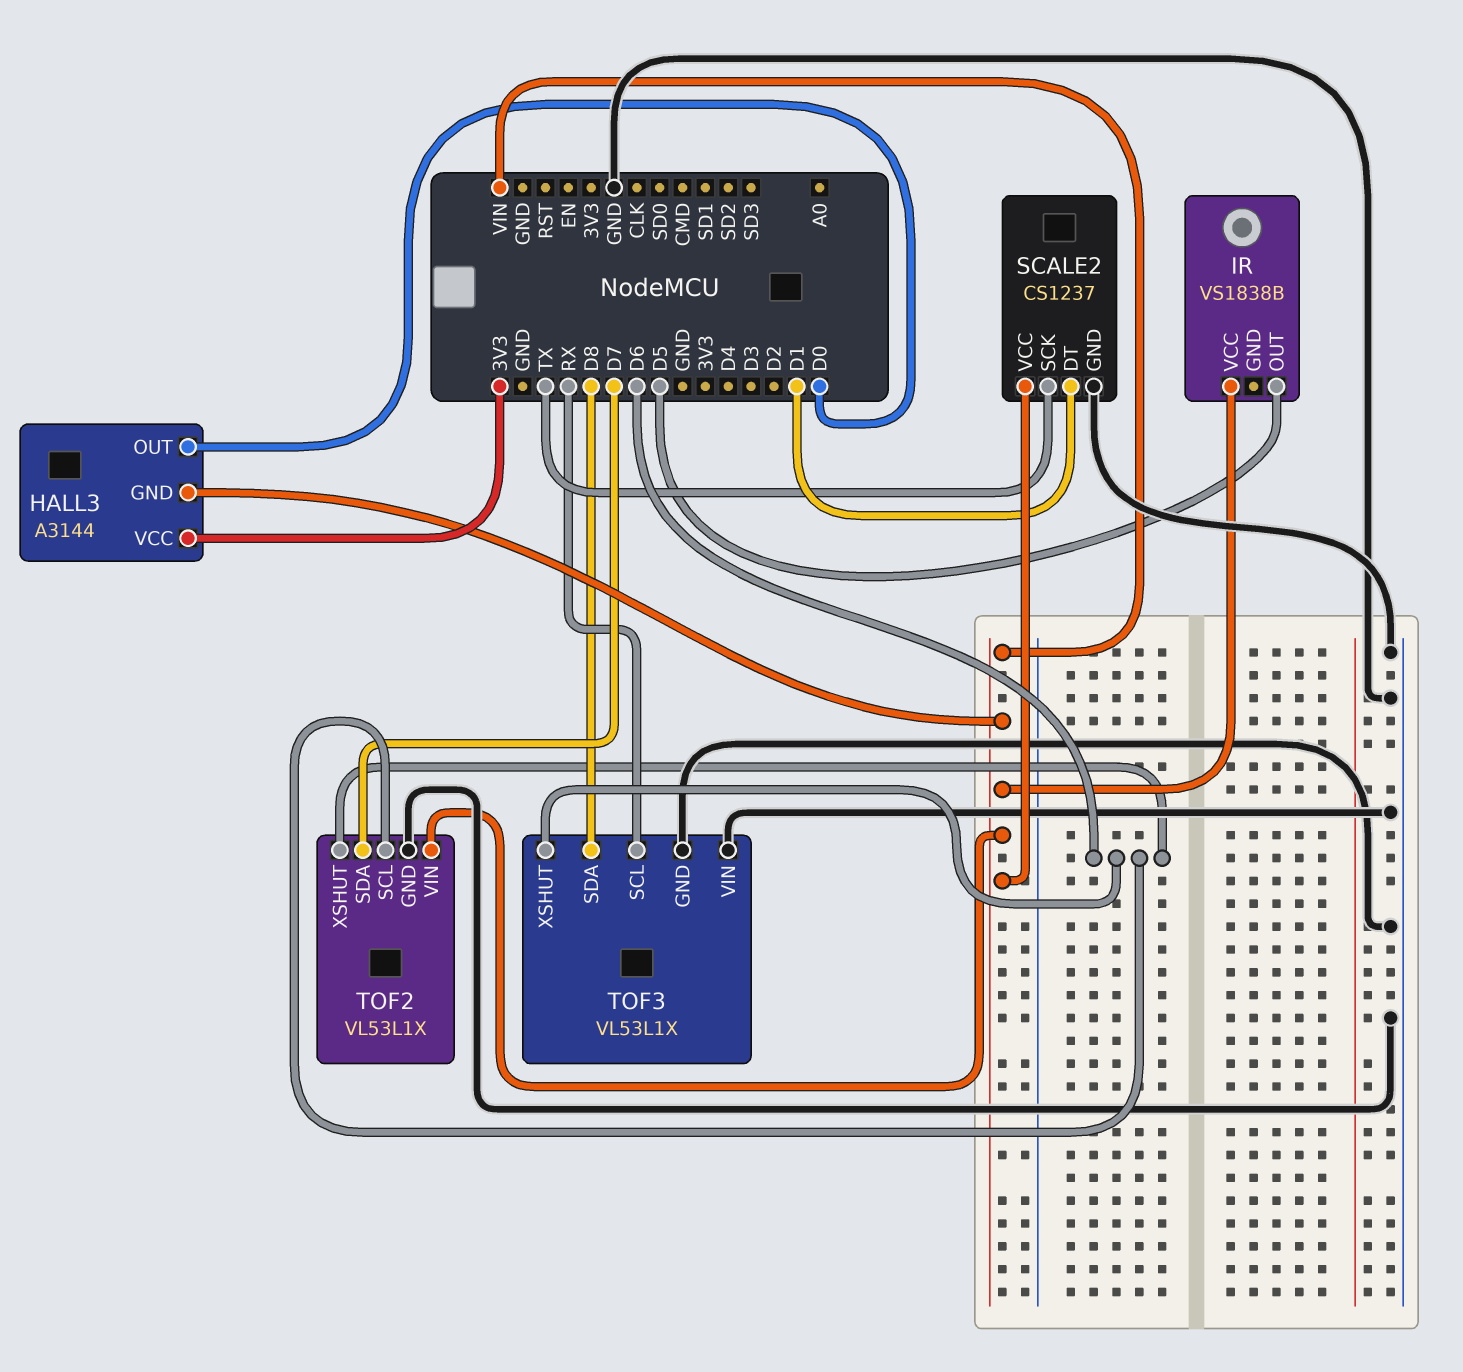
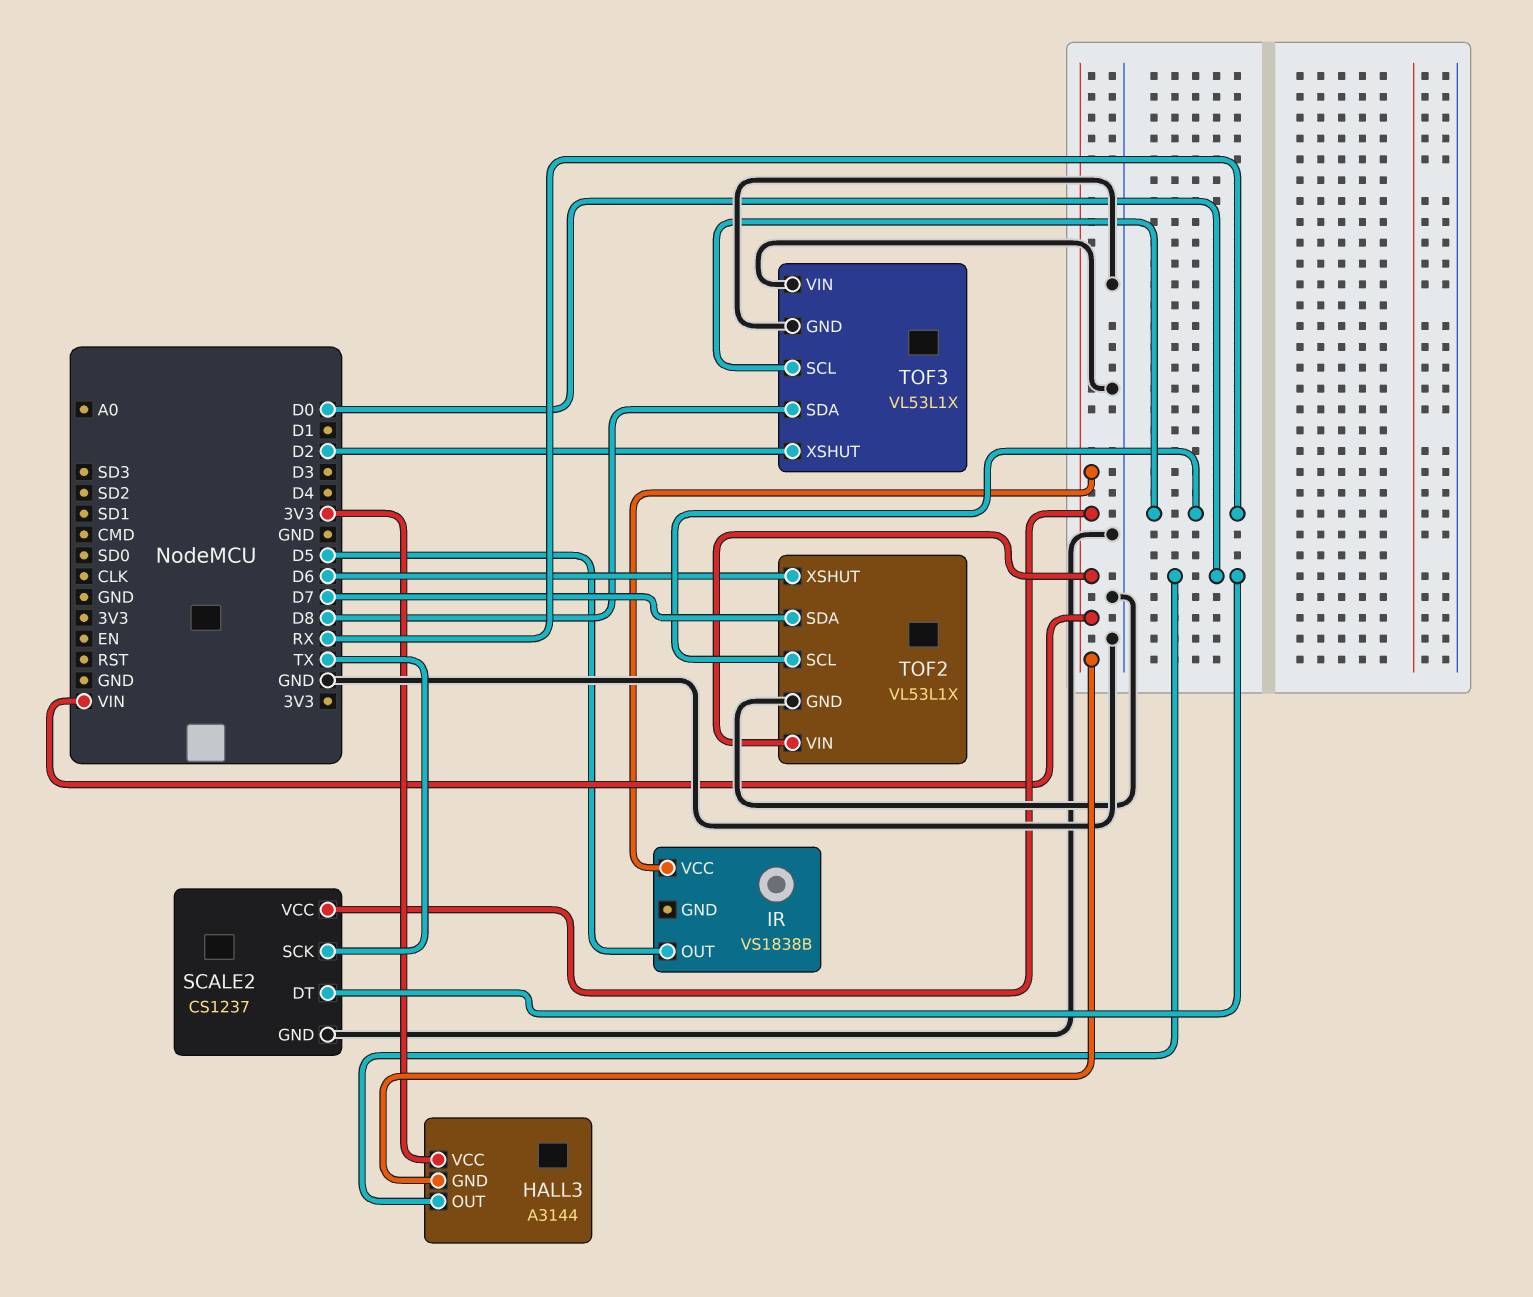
SCALE2 pin DT: D1 -> D0
TOF2 pin SCL: D6 -> RX
TOF3 pin XSHUT: D6 -> D2

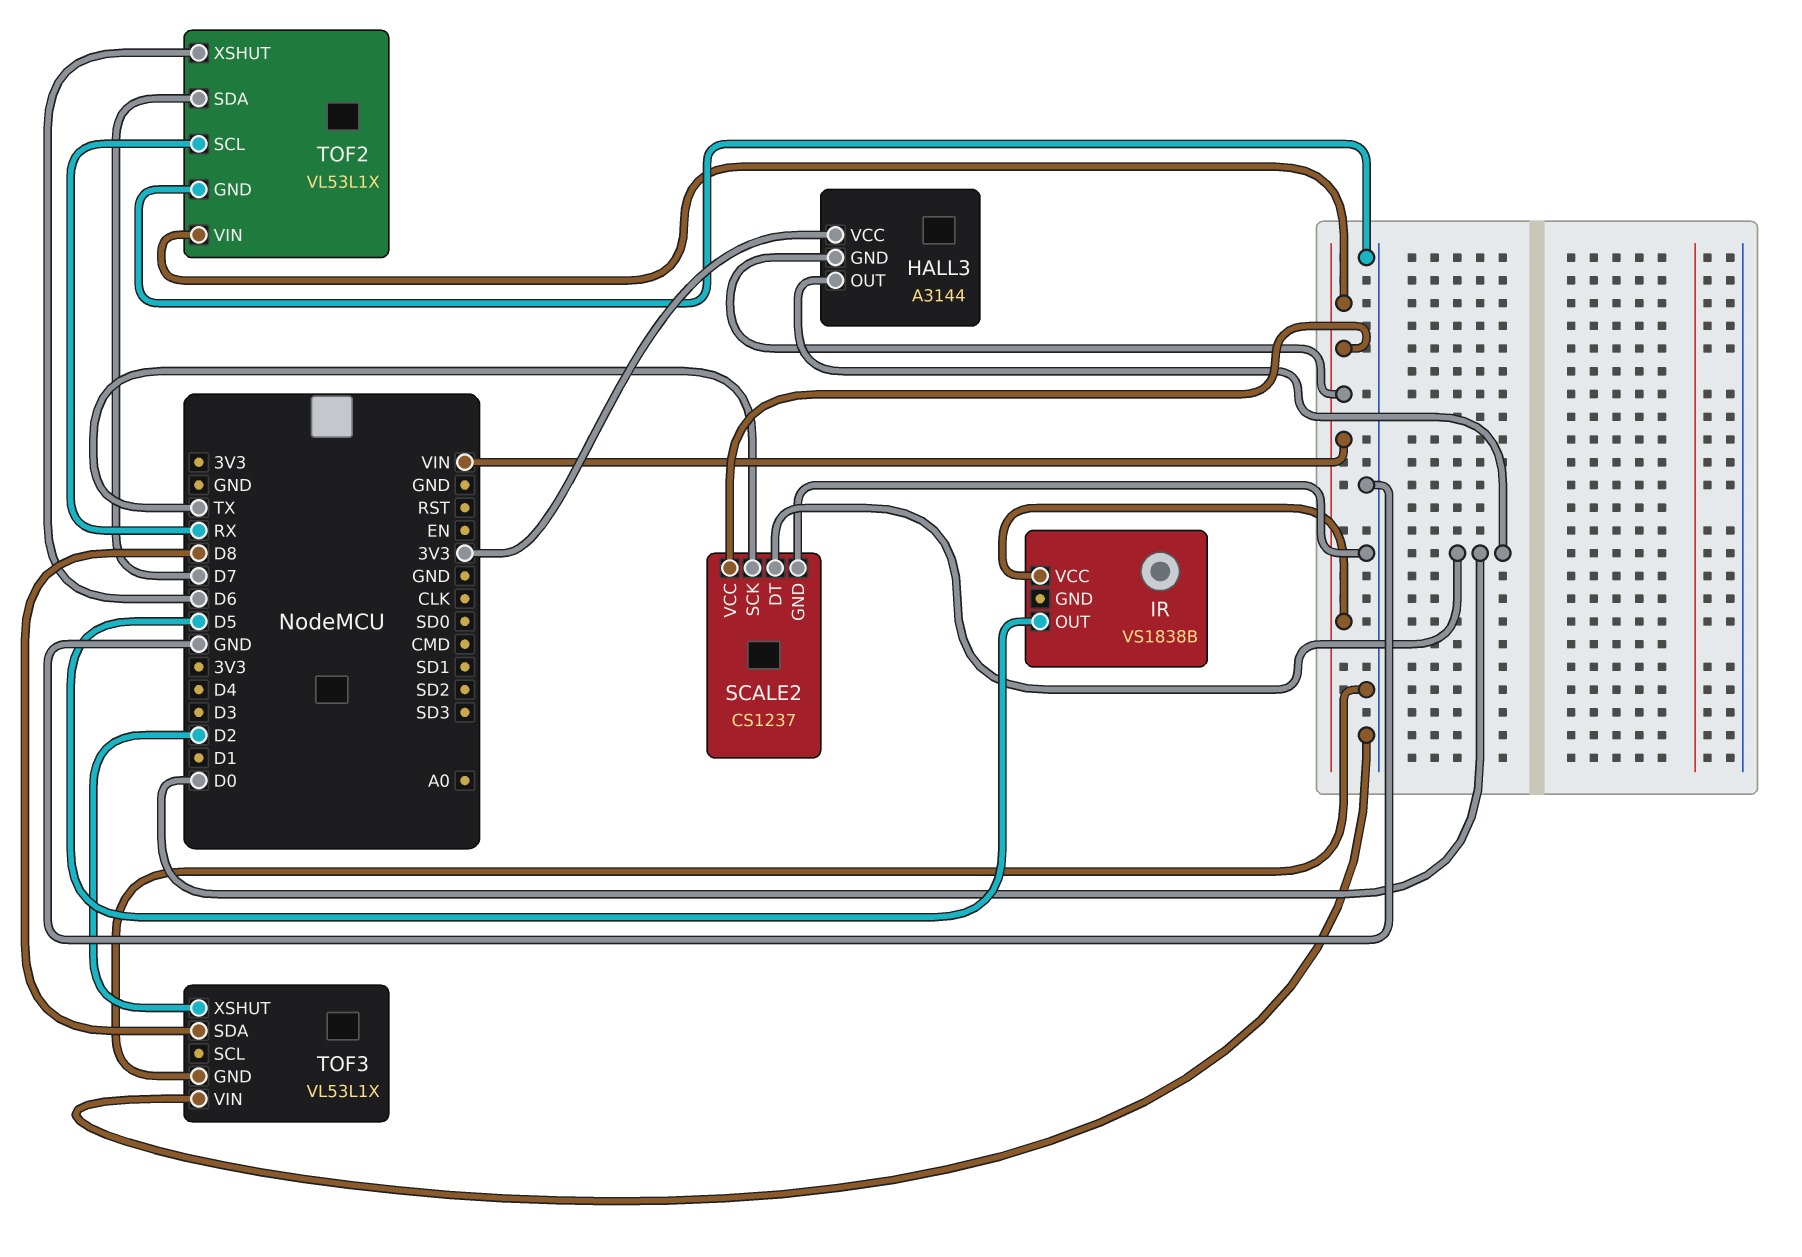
TOF3 pin SCL: RX -> none

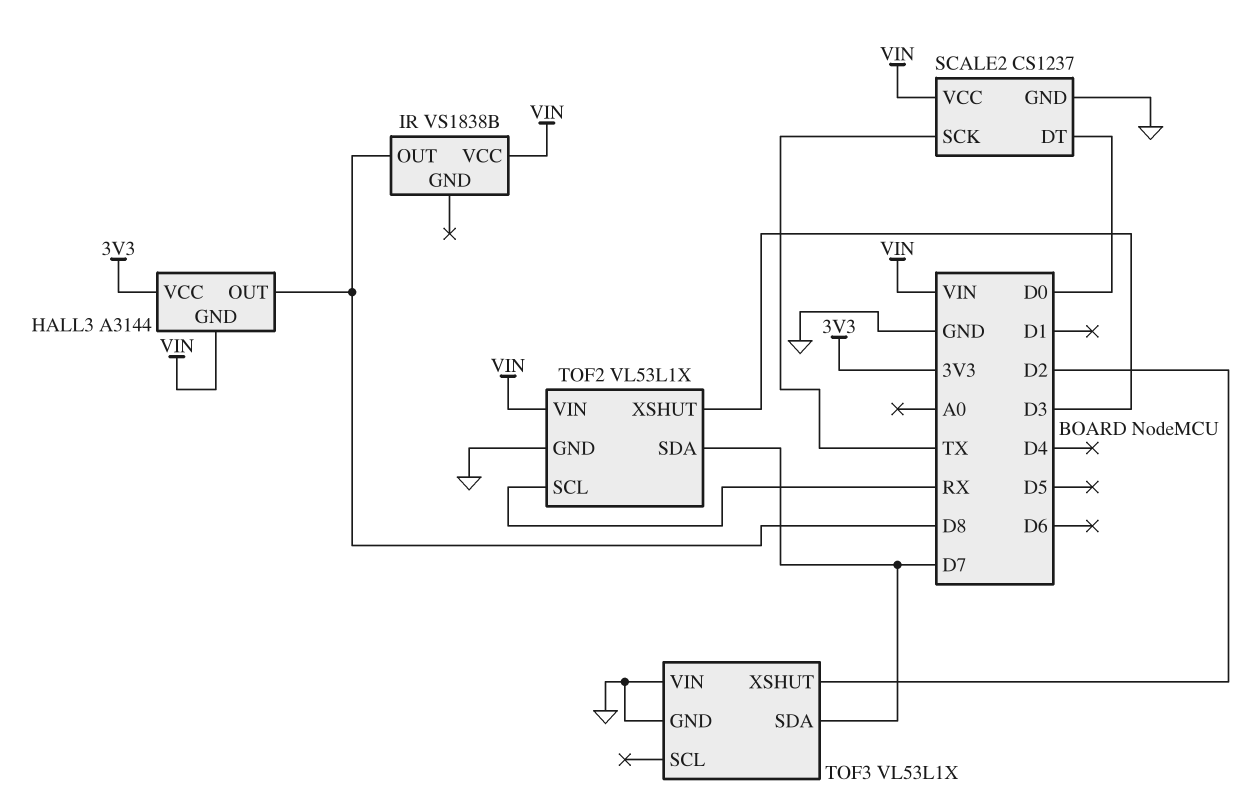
HALL3 pin OUT: D0 -> D8
IR pin OUT: D5 -> D8
TOF2 pin XSHUT: D6 -> D3
TOF3 pin SDA: D8 -> D7

